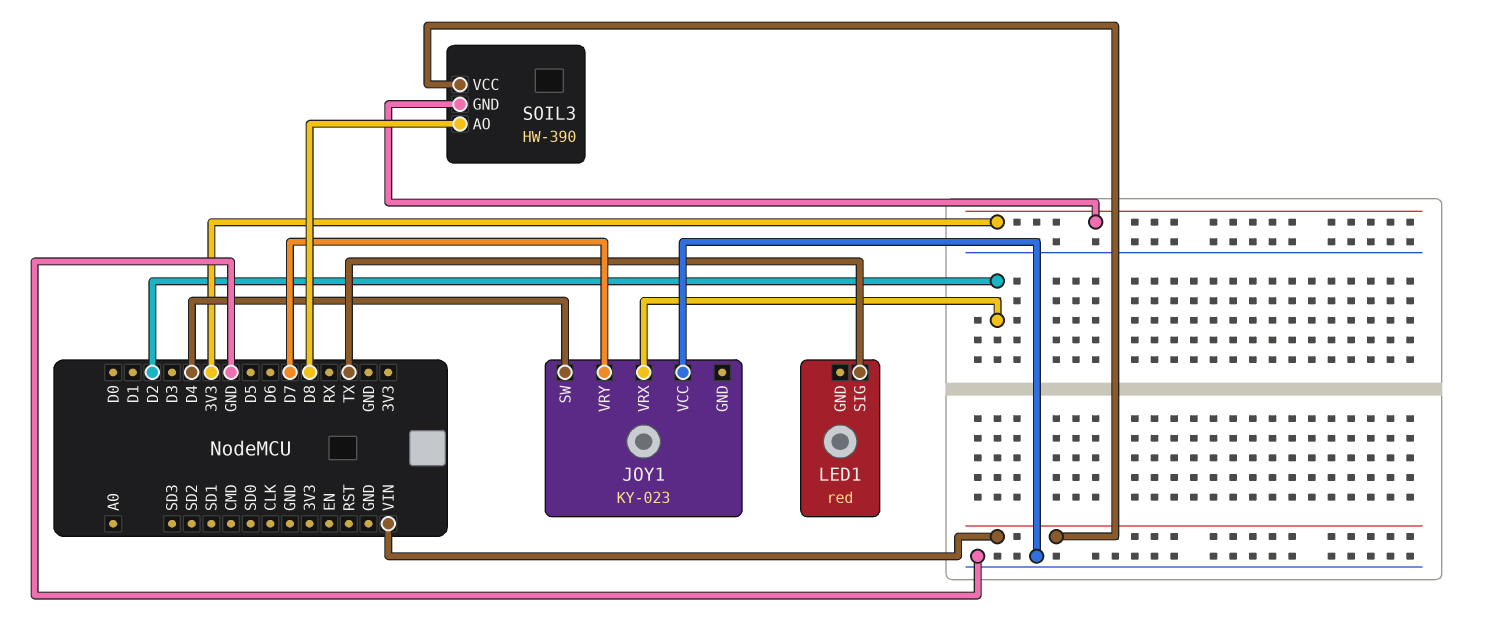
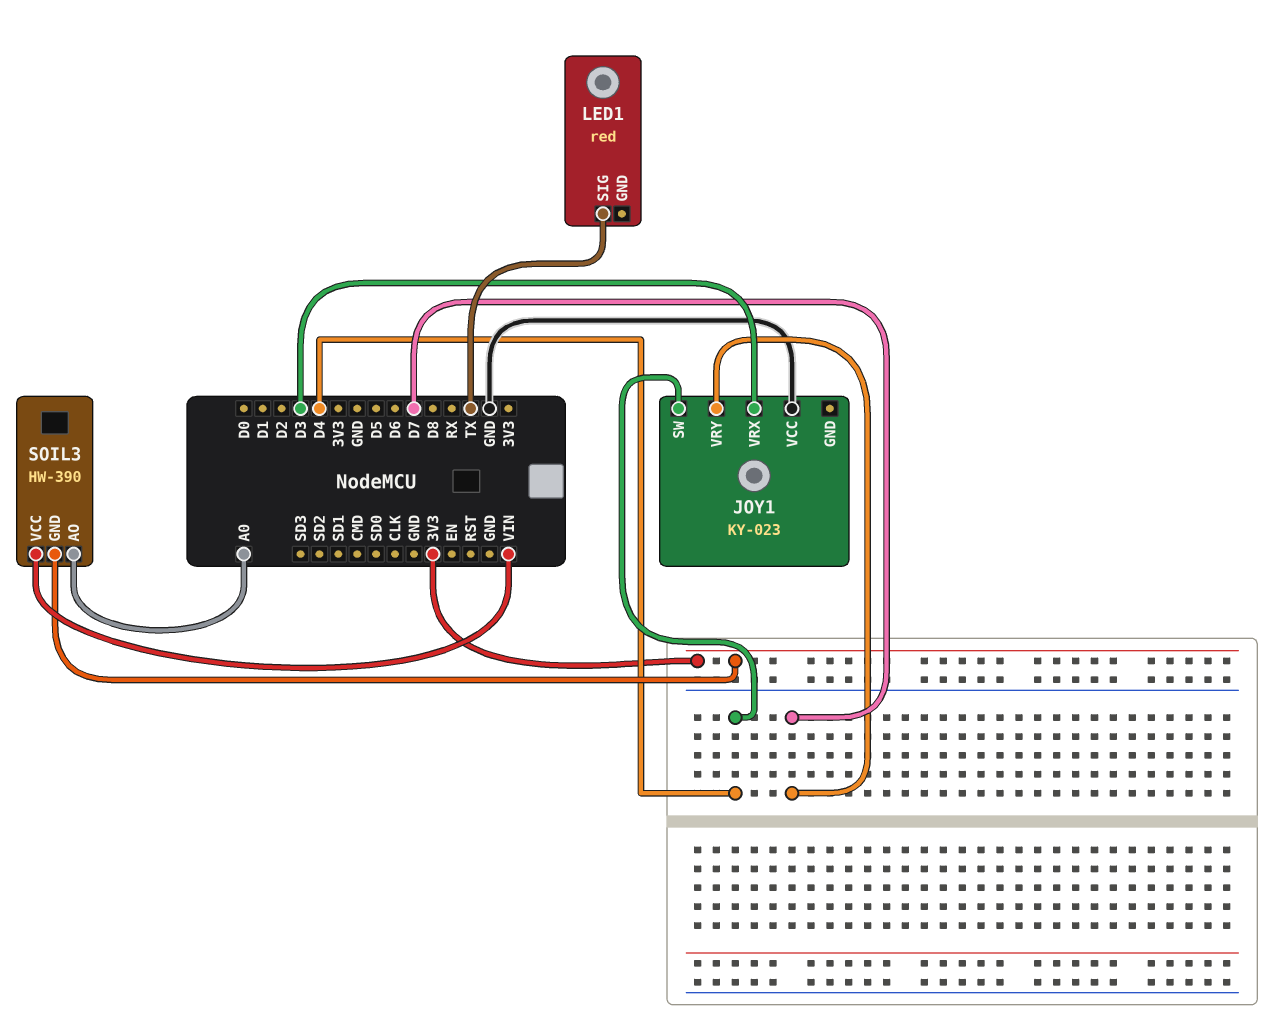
JOY1 pin VRX: D2 -> D3
SOIL3 pin AO: D8 -> A0

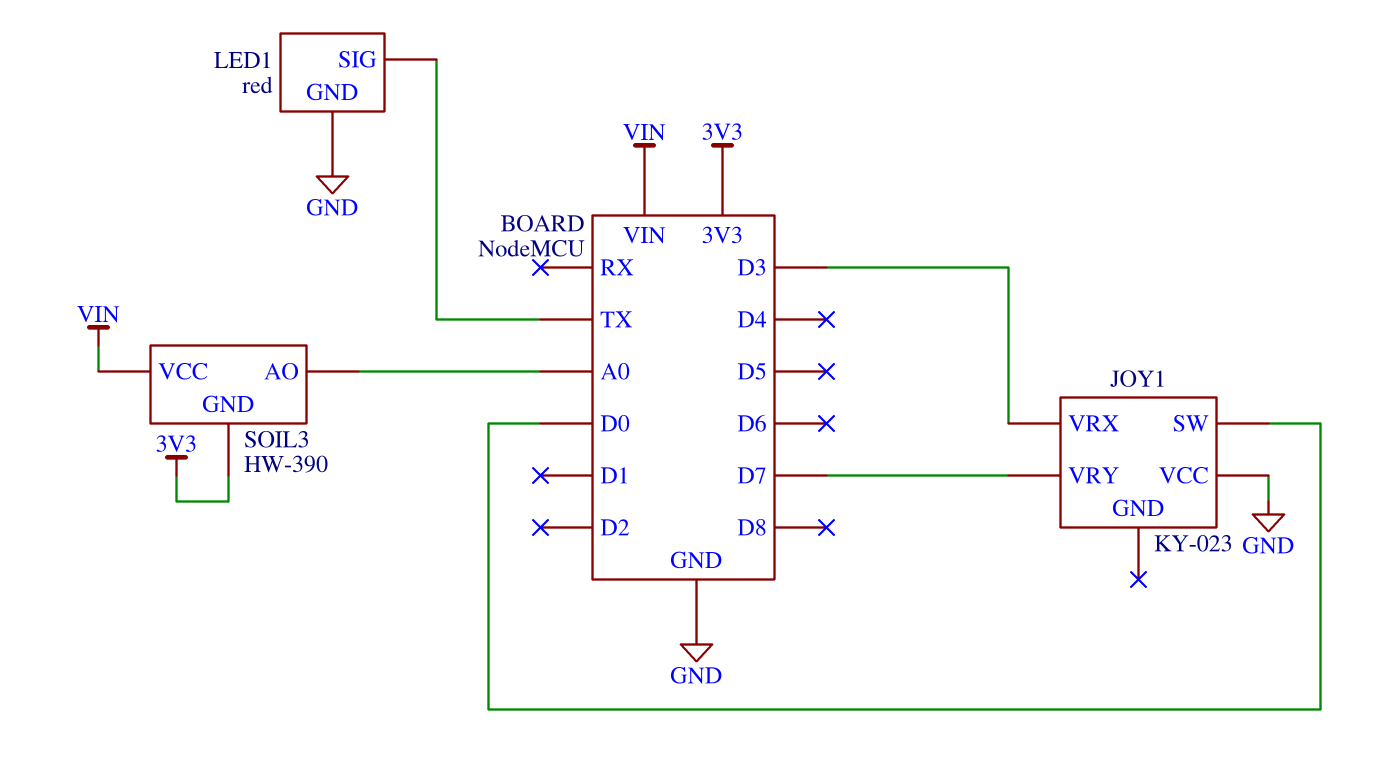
JOY1 pin SW: D4 -> D0
LED1 pin GND: none -> GND

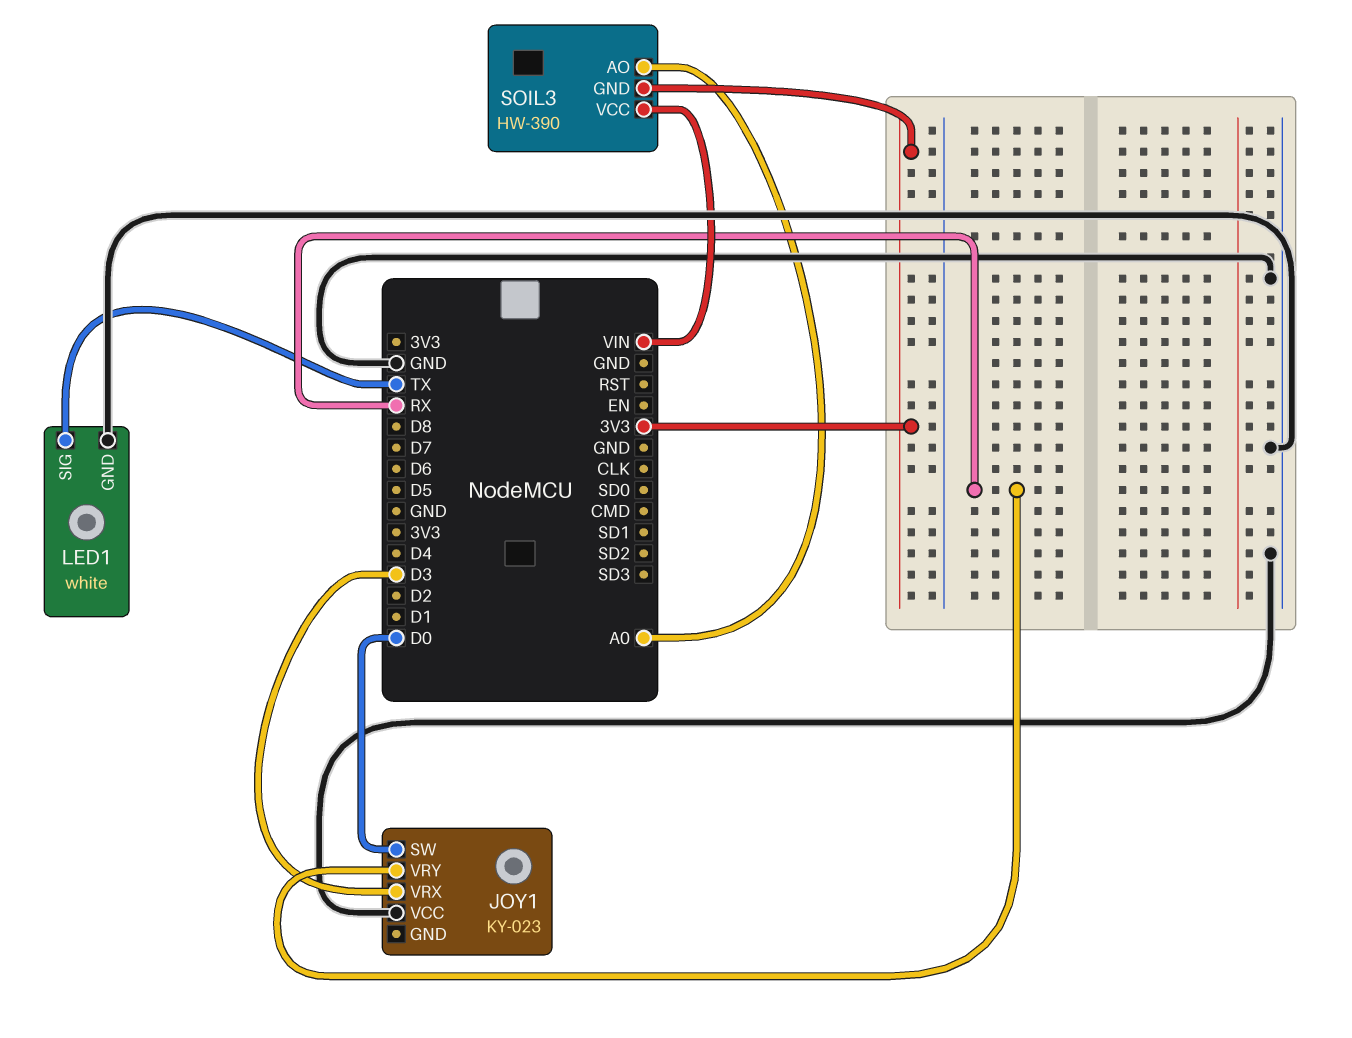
JOY1 pin VRY: D7 -> RX
LED1: red -> white

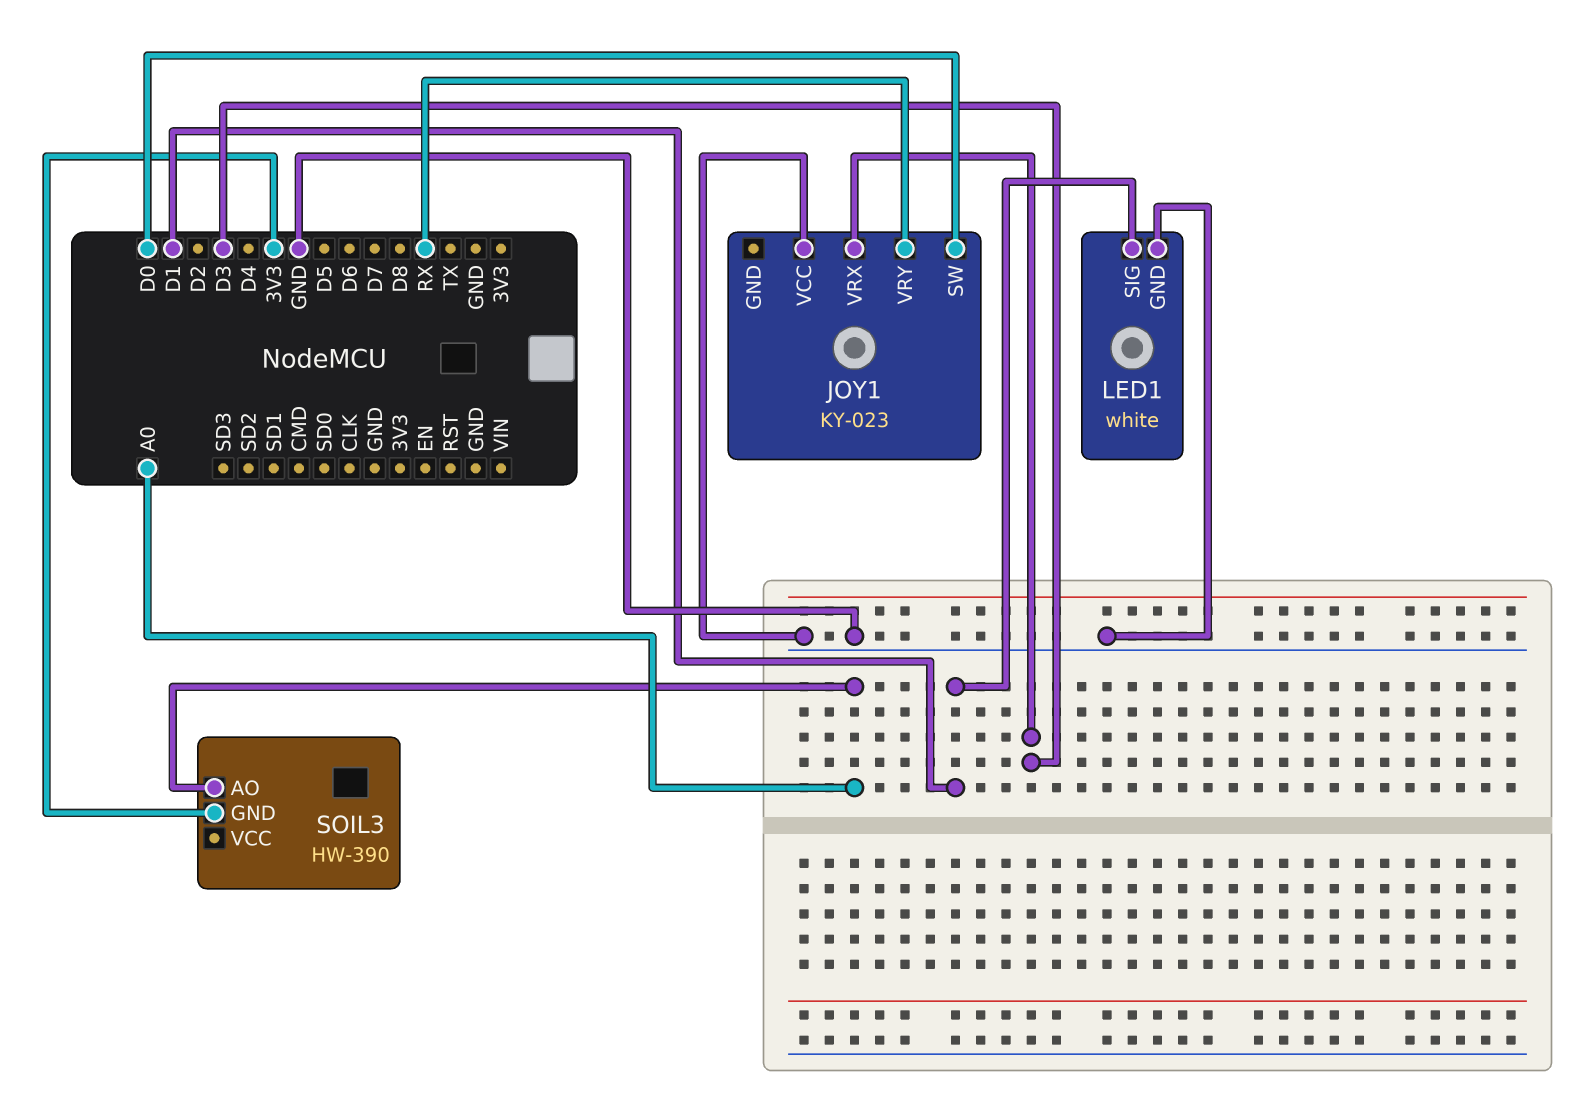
LED1 pin SIG: TX -> D1
SOIL3 pin VCC: VIN -> none

